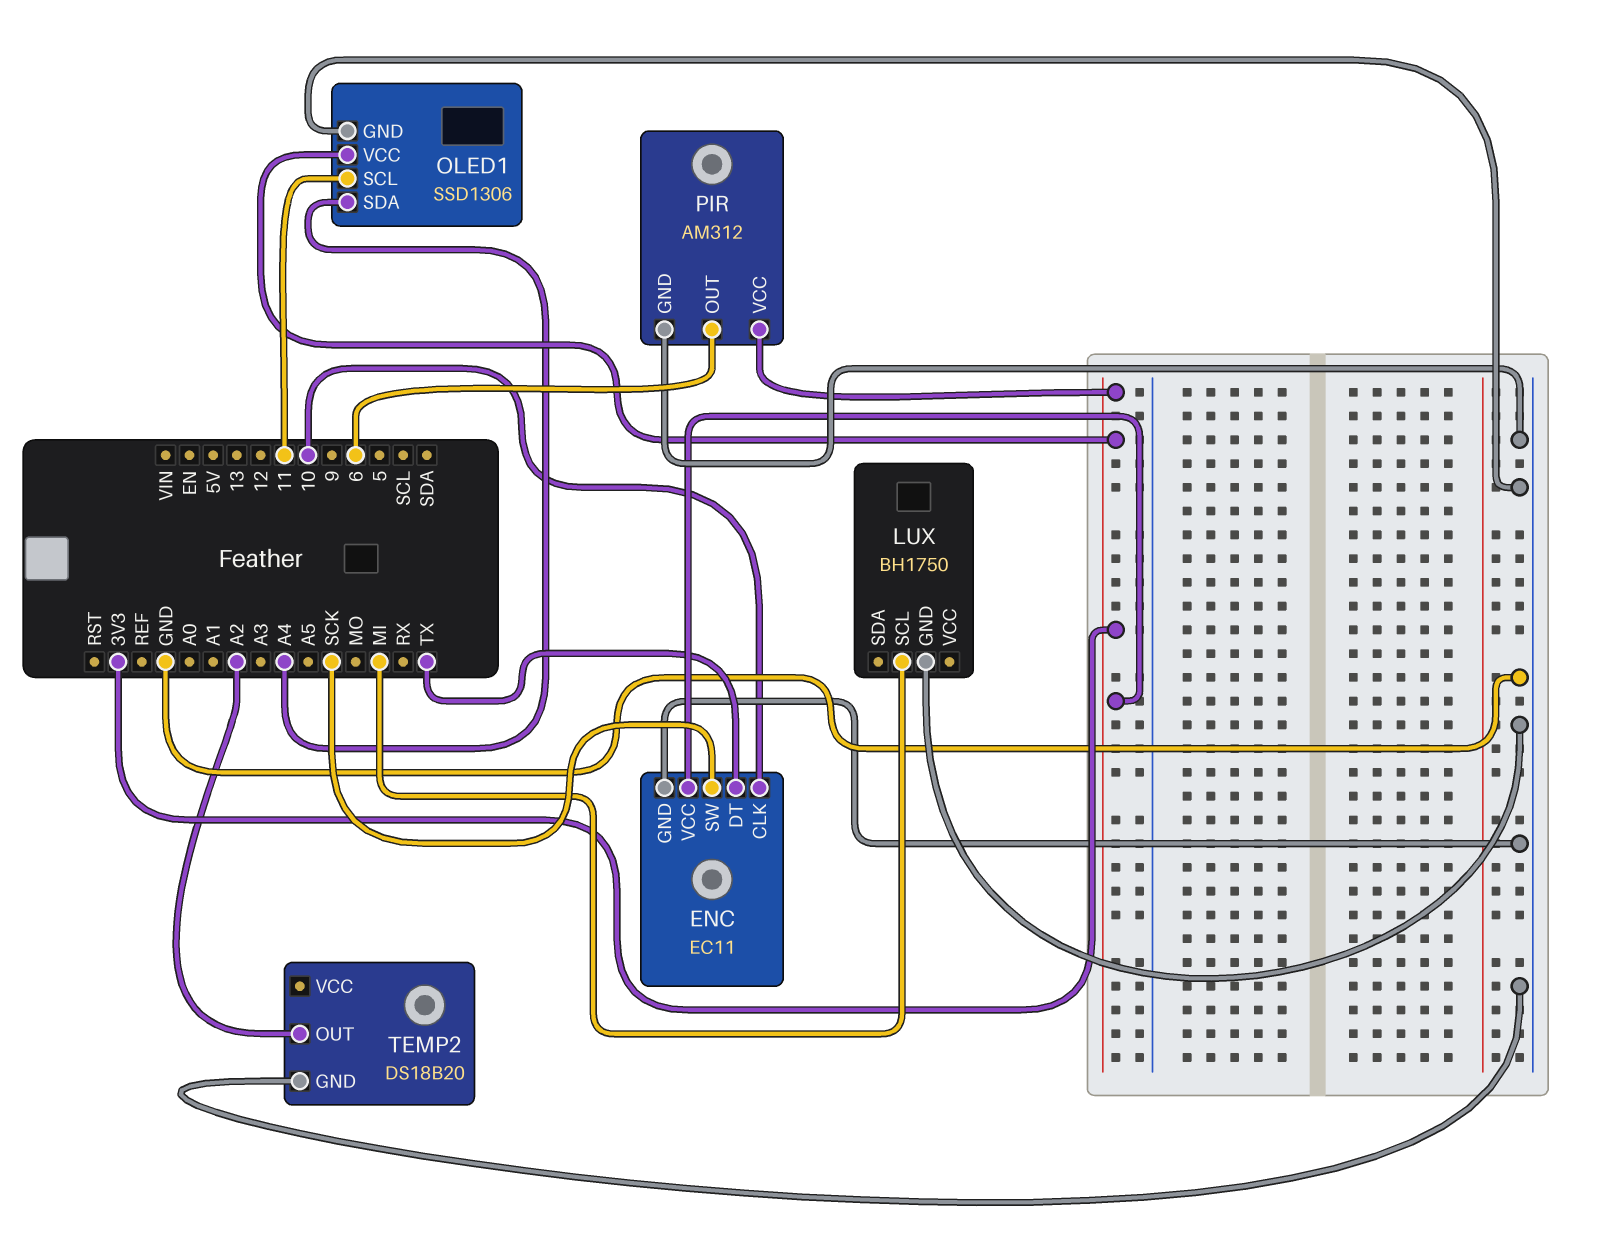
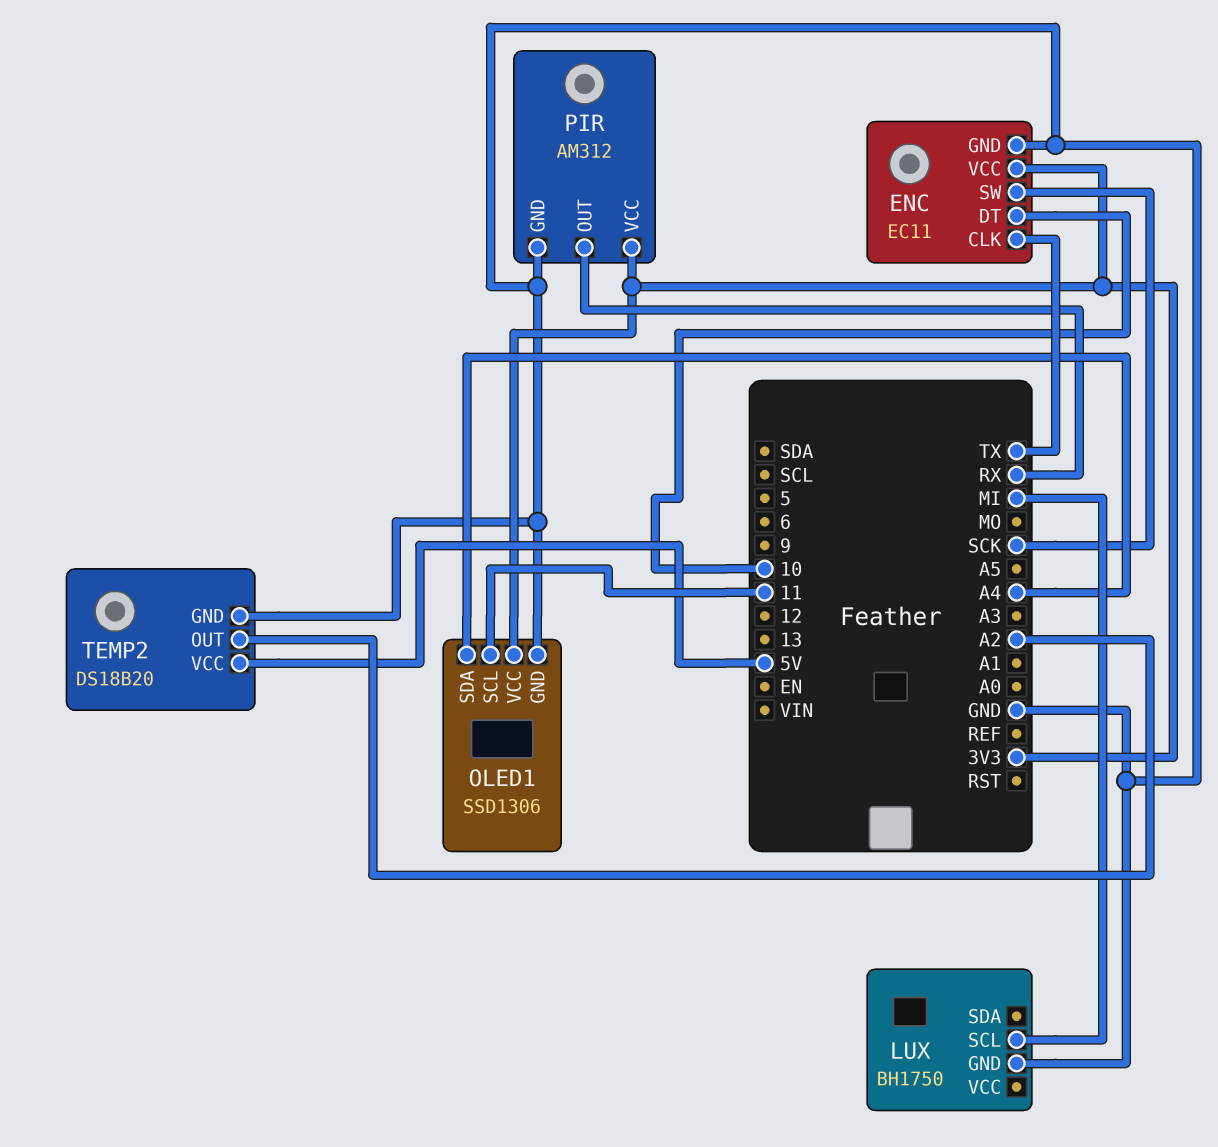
ENC pin CLK: 10 -> TX
ENC pin DT: TX -> 10
PIR pin OUT: 6 -> RX
TEMP2 pin VCC: none -> 5V

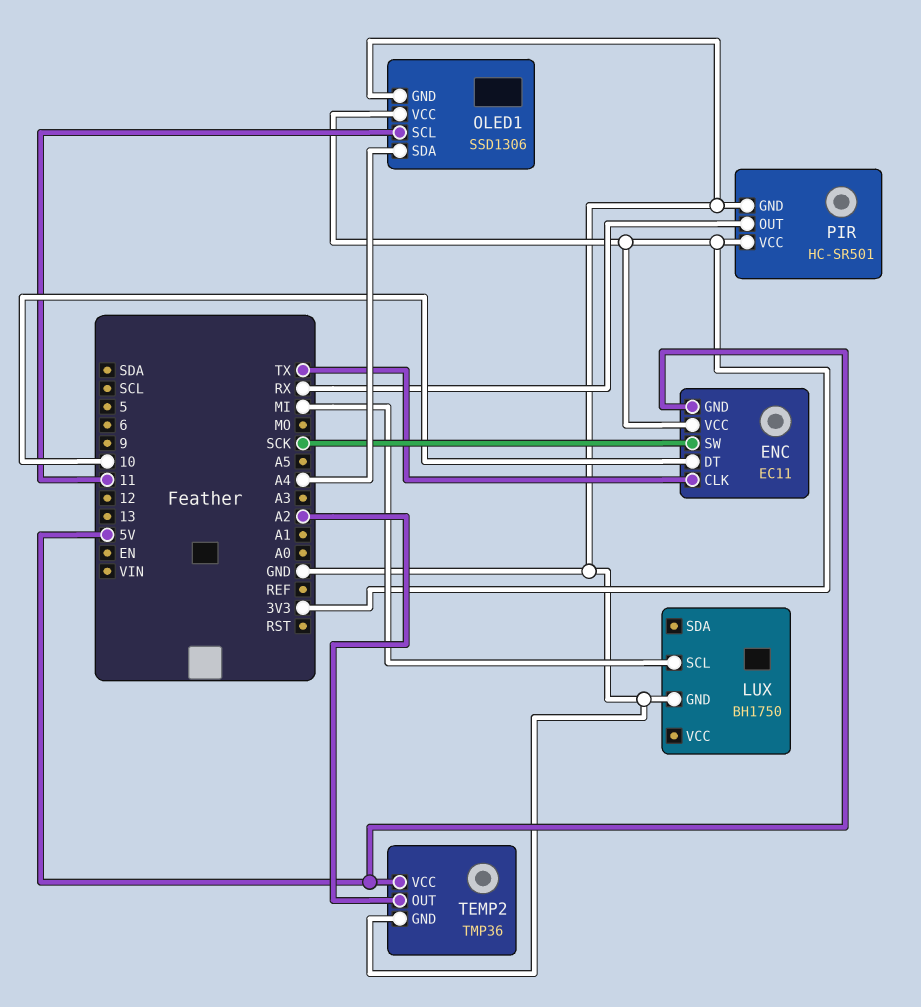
ENC pin GND: GND -> 5V
PIR: AM312 -> HC-SR501
TEMP2: DS18B20 -> TMP36

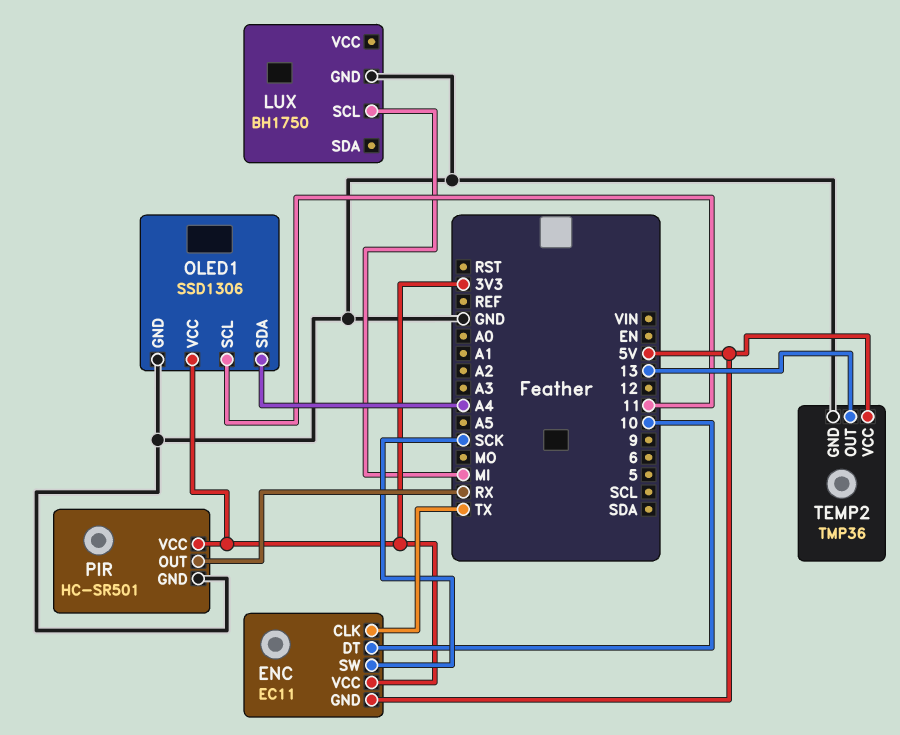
TEMP2 pin OUT: A2 -> 13

